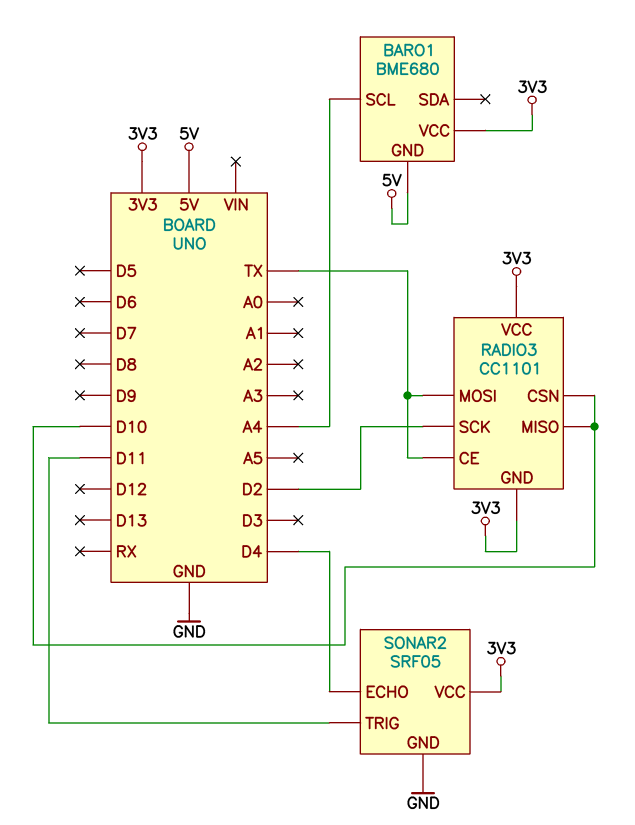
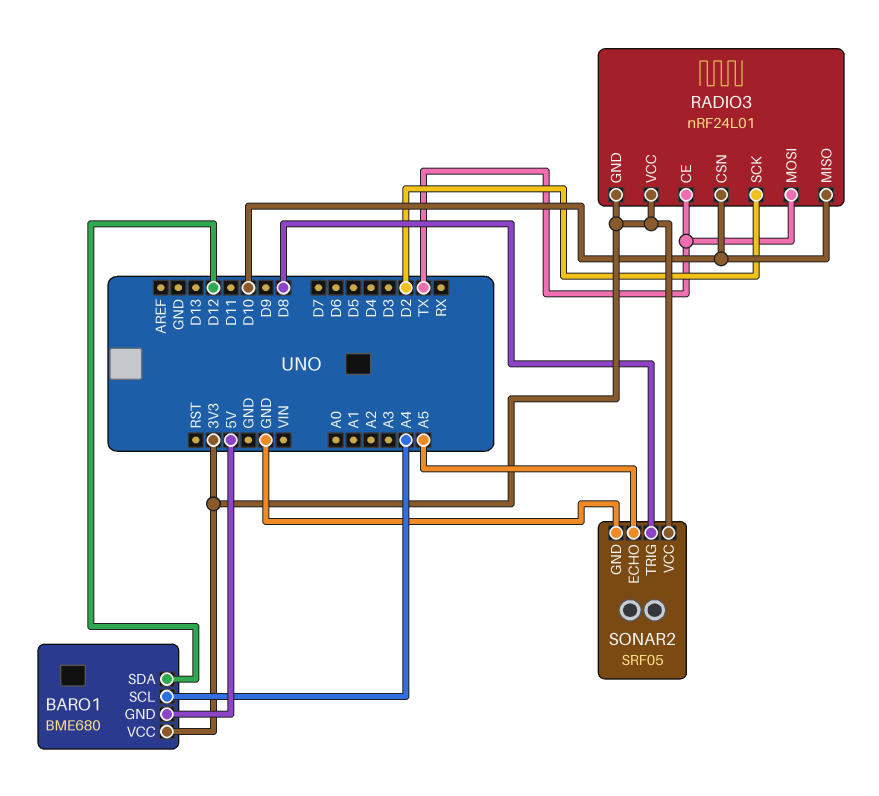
BARO1 pin SDA: none -> D12
RADIO3: CC1101 -> nRF24L01
SONAR2 pin ECHO: D4 -> A5
SONAR2 pin TRIG: D11 -> D8

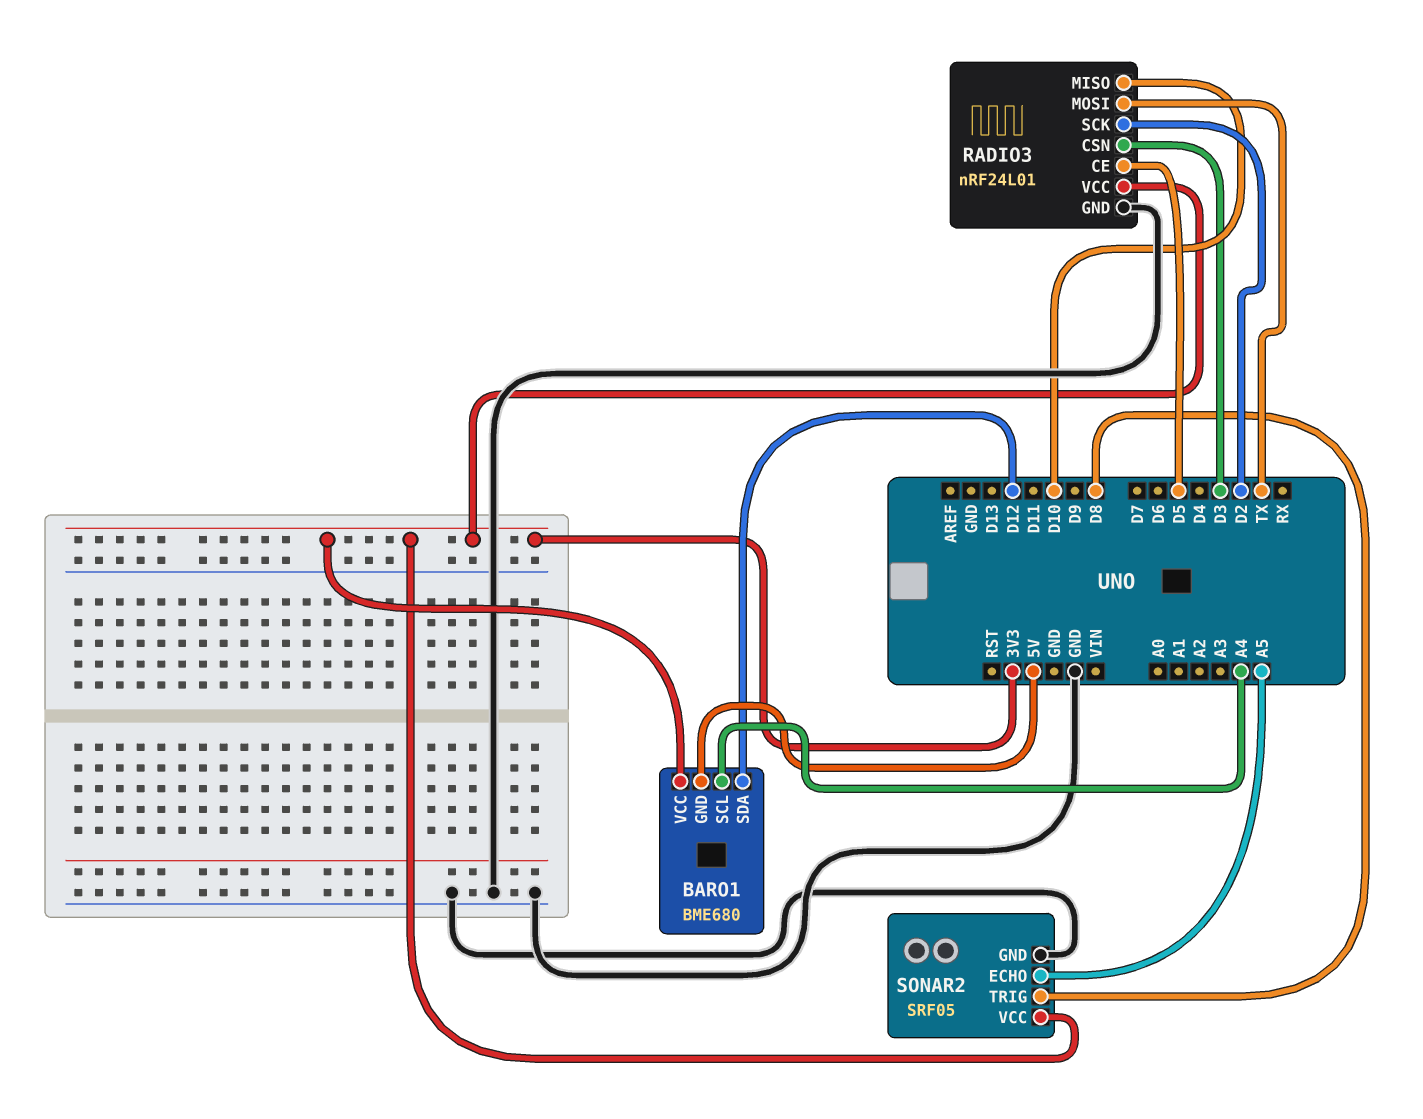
RADIO3 pin CE: TX -> D5
RADIO3 pin CSN: D10 -> D3
RADIO3 pin GND: 3V3 -> GND

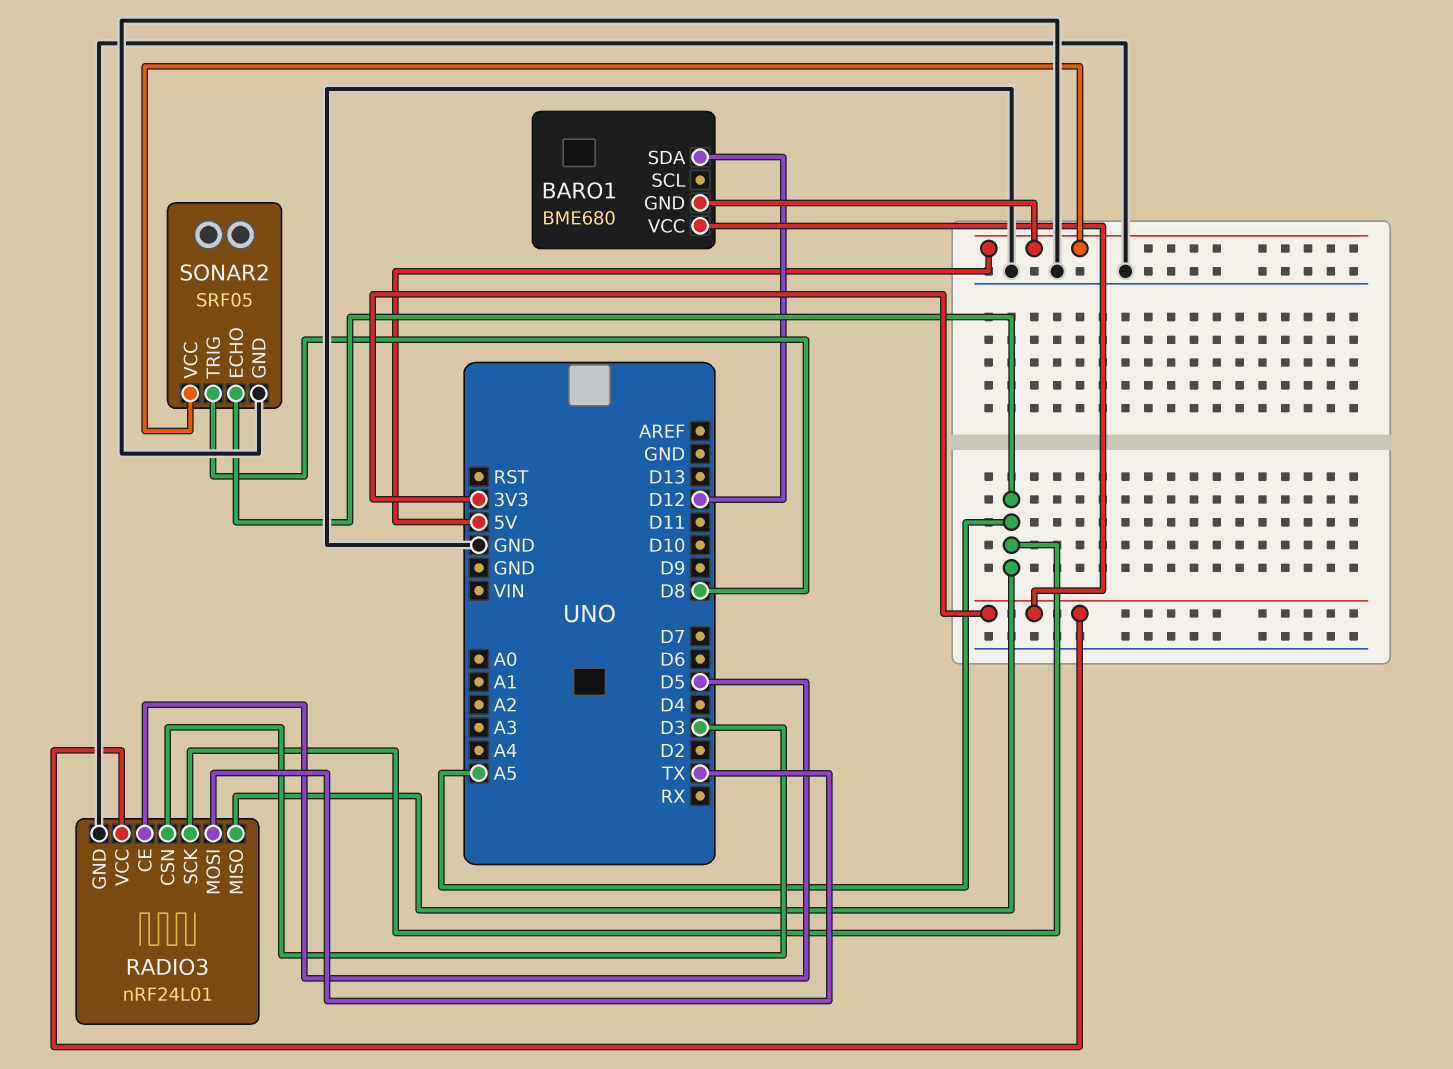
BARO1 pin SCL: A4 -> none
RADIO3 pin MISO: D10 -> A5
RADIO3 pin SCK: D2 -> A5
SONAR2 pin VCC: 3V3 -> 5V

